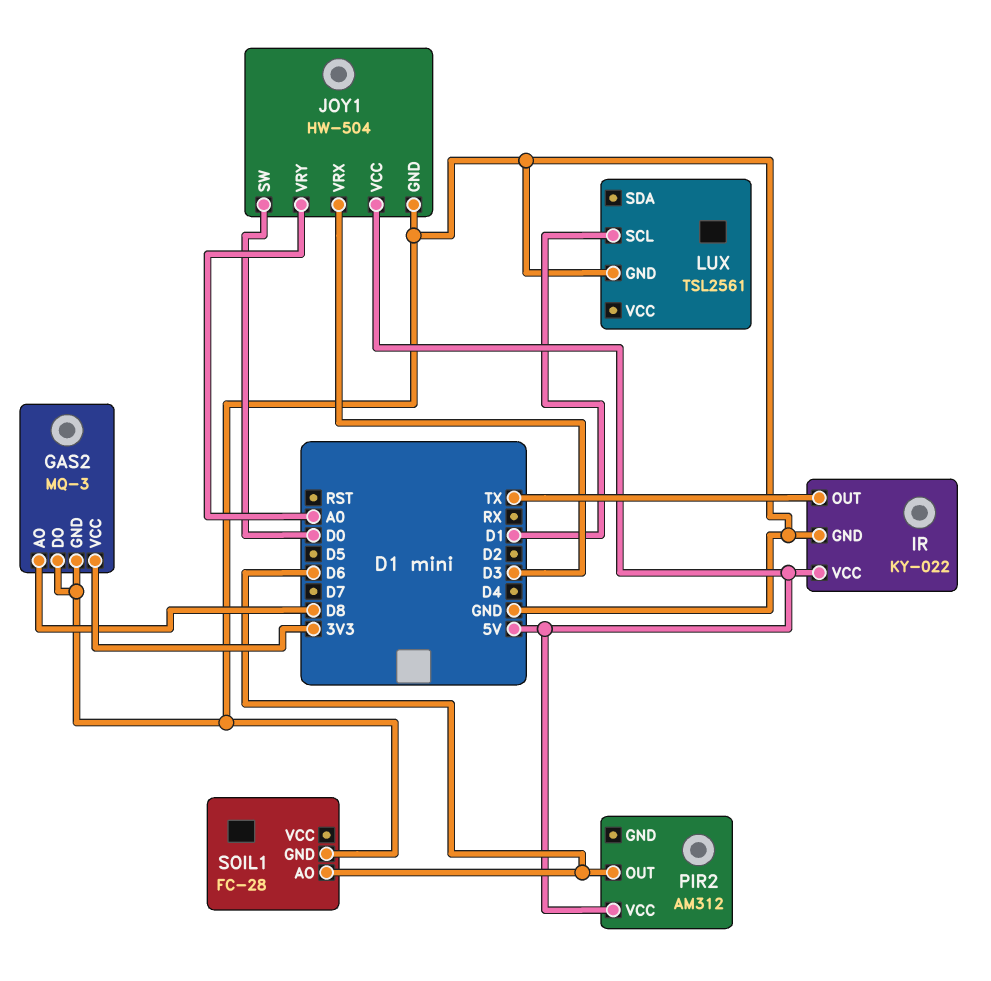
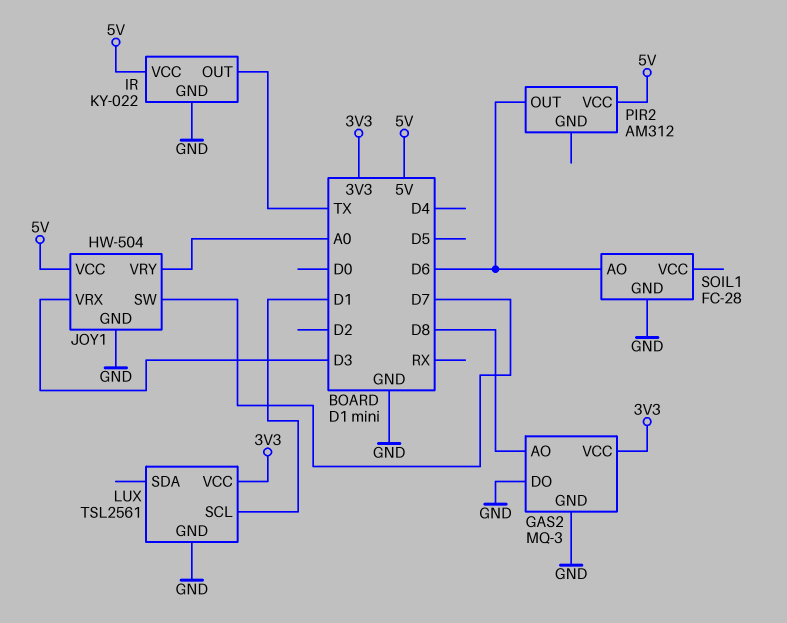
JOY1 pin SW: D0 -> D7
LUX pin VCC: none -> 3V3

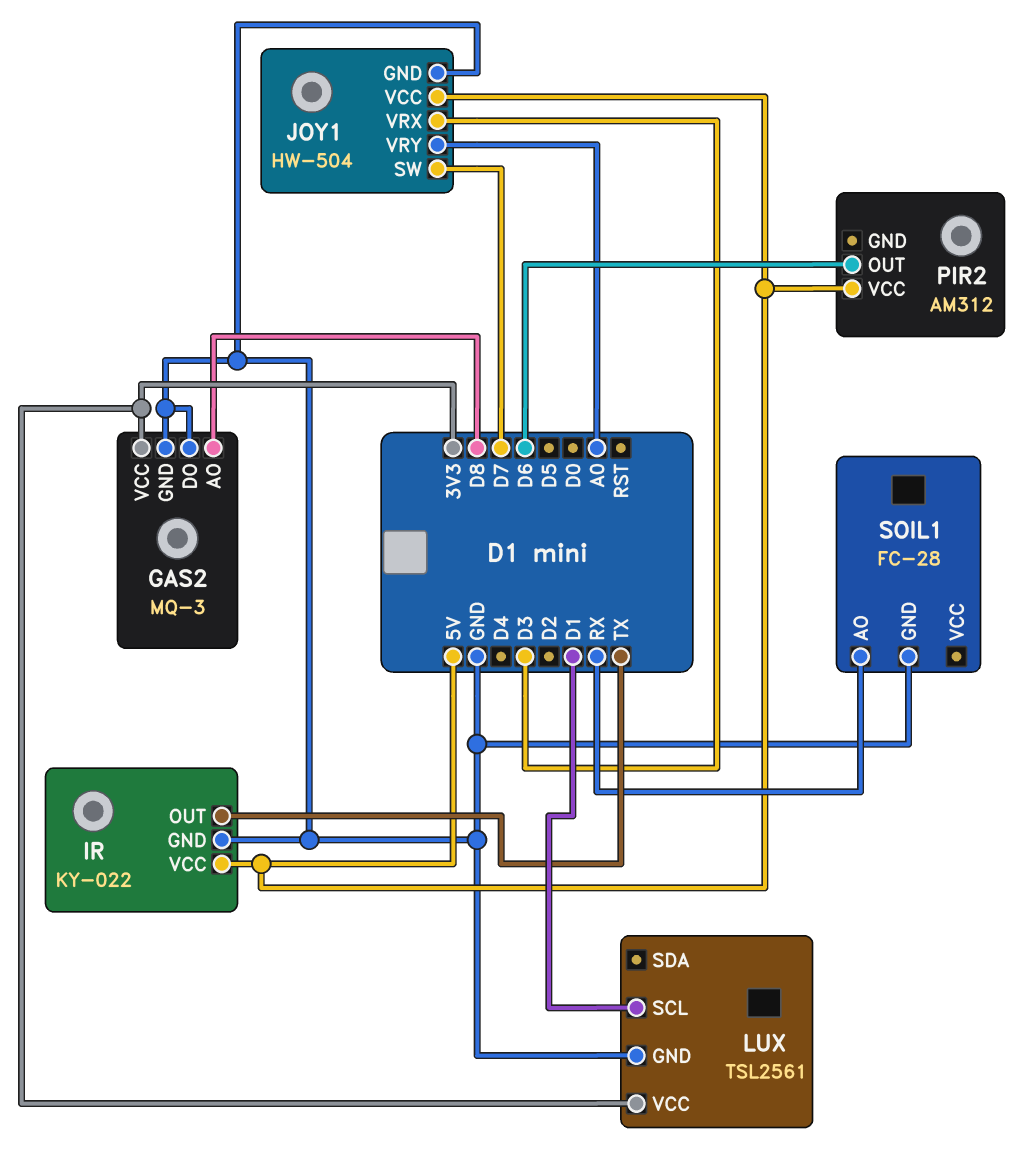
SOIL1 pin AO: D6 -> RX

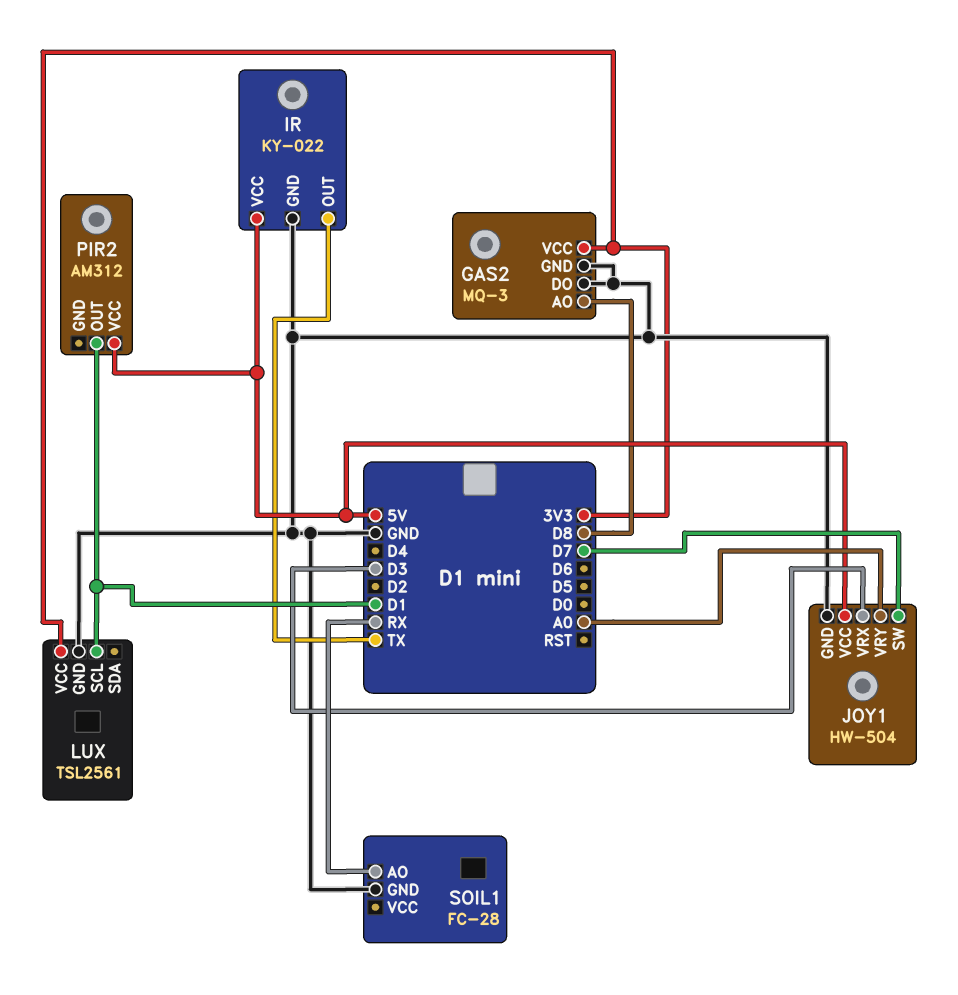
PIR2 pin OUT: D6 -> D1

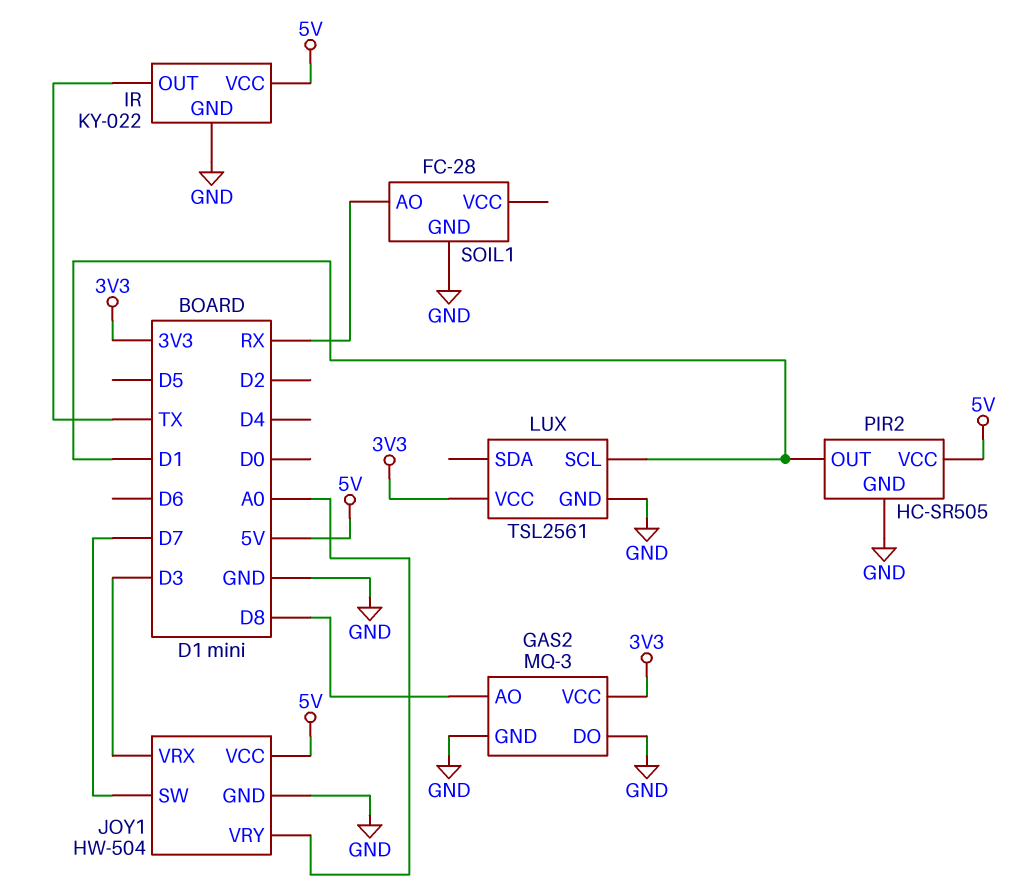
PIR2: AM312 -> HC-SR505
PIR2 pin GND: none -> GND

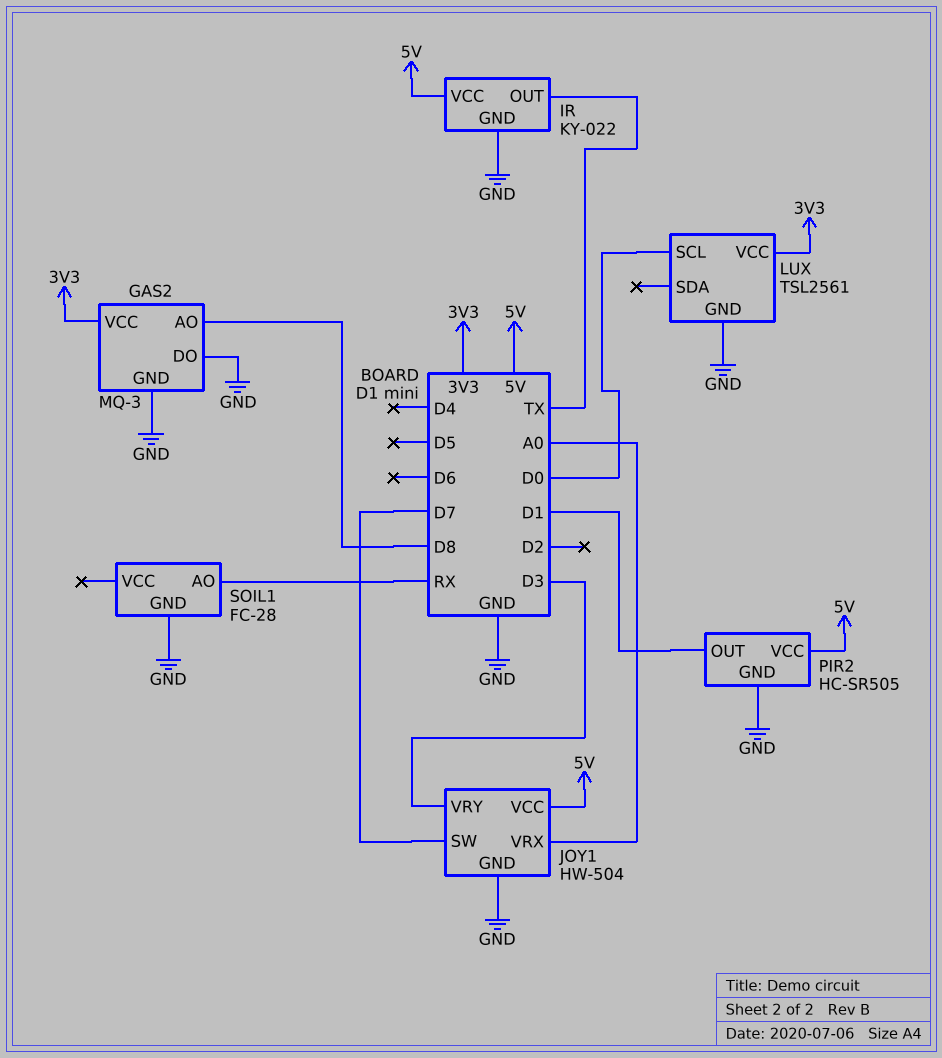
JOY1 pin VRX: D3 -> A0
JOY1 pin VRY: A0 -> D3
LUX pin SCL: D1 -> D0

